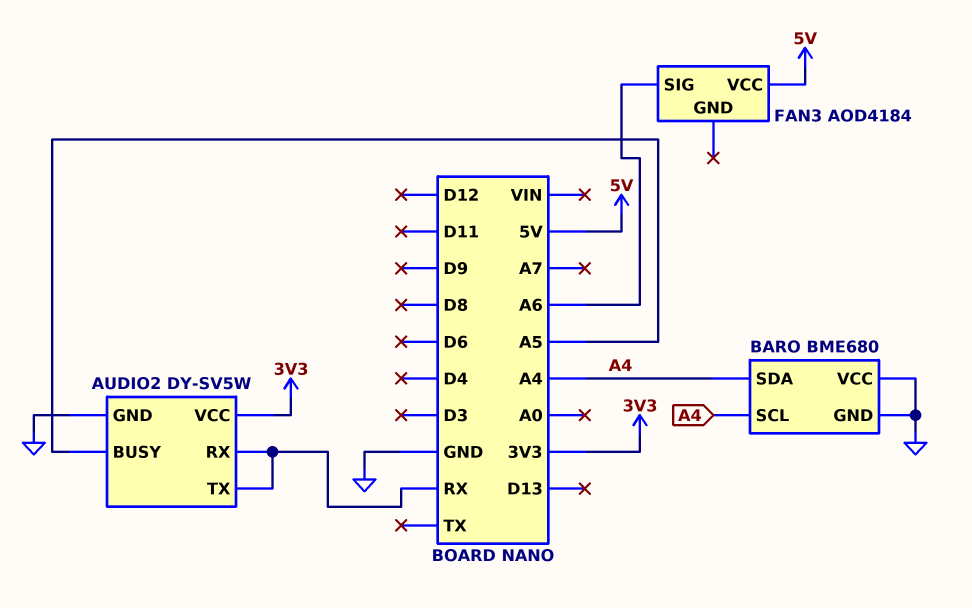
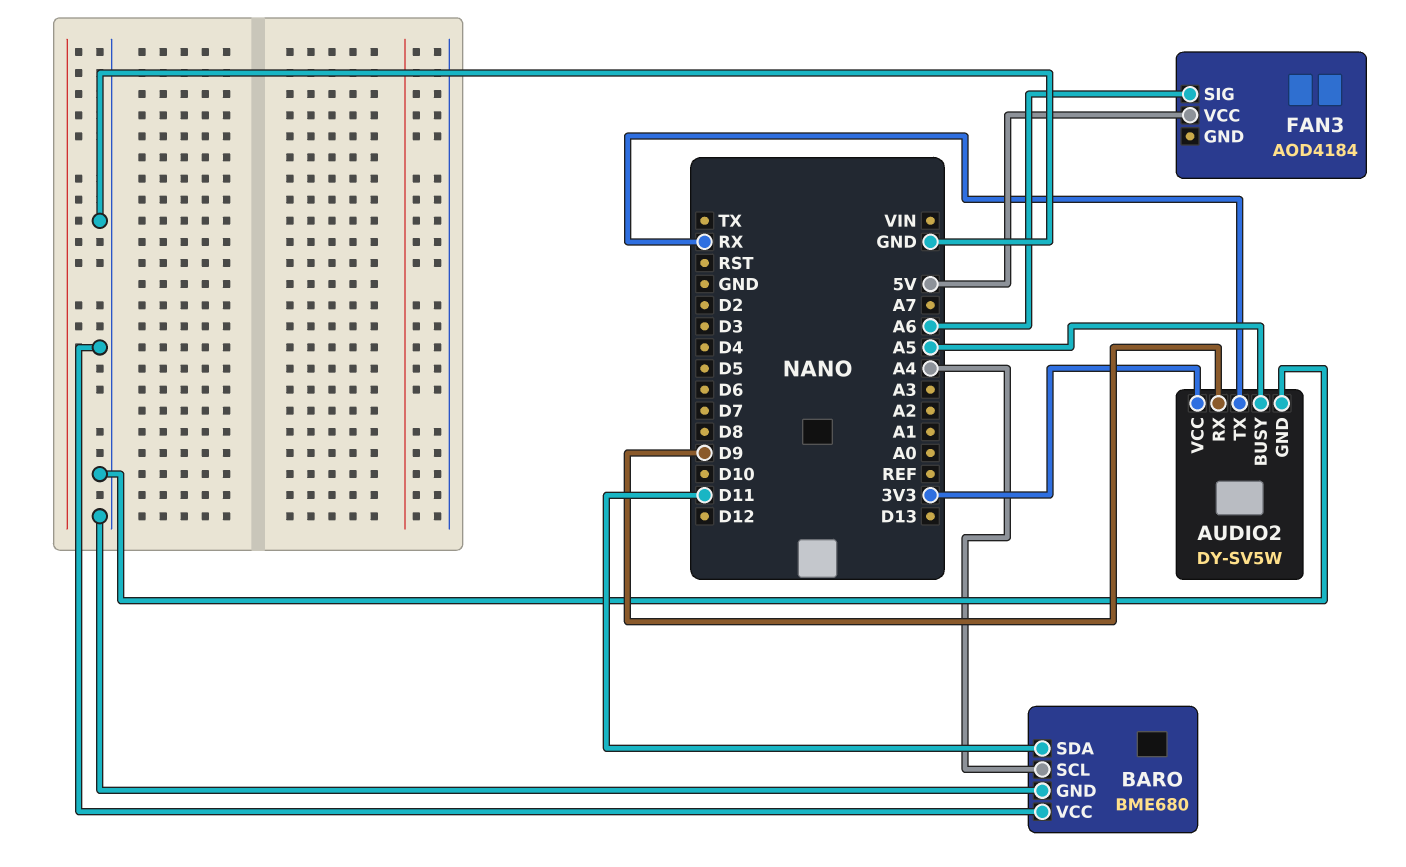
AUDIO2 pin RX: RX -> D9
BARO pin SDA: A4 -> D11

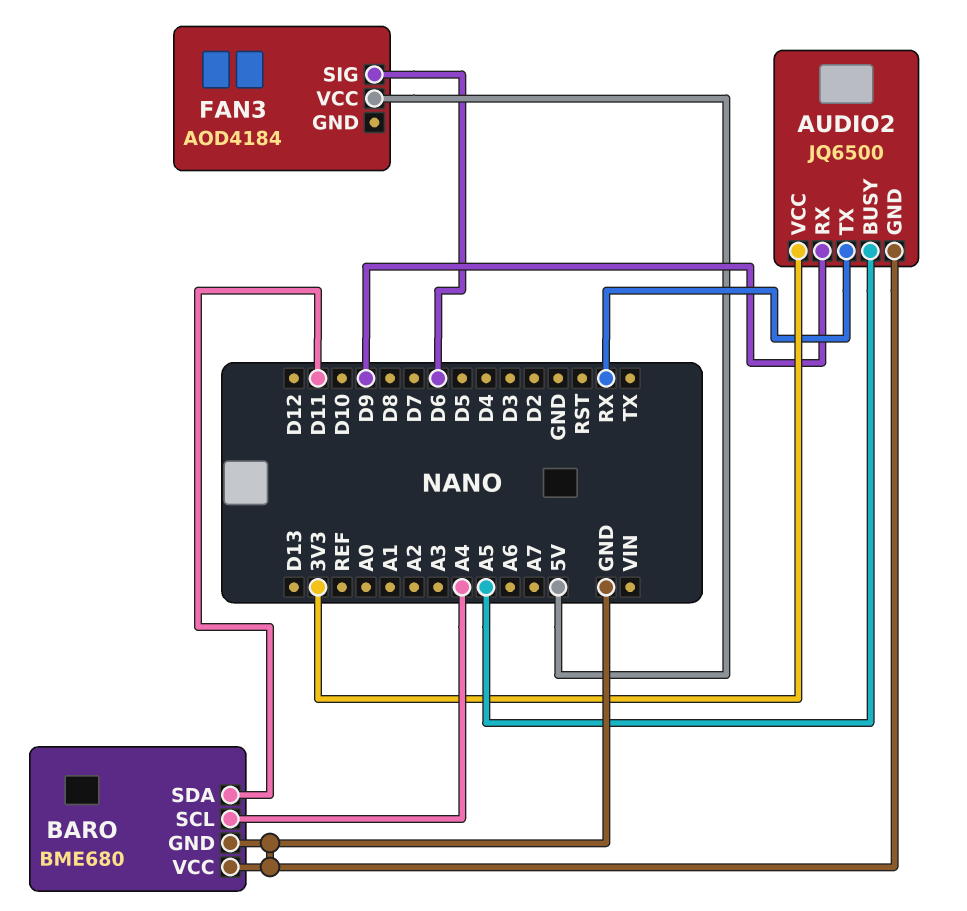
AUDIO2: DY-SV5W -> JQ6500
FAN3 pin SIG: A6 -> D6

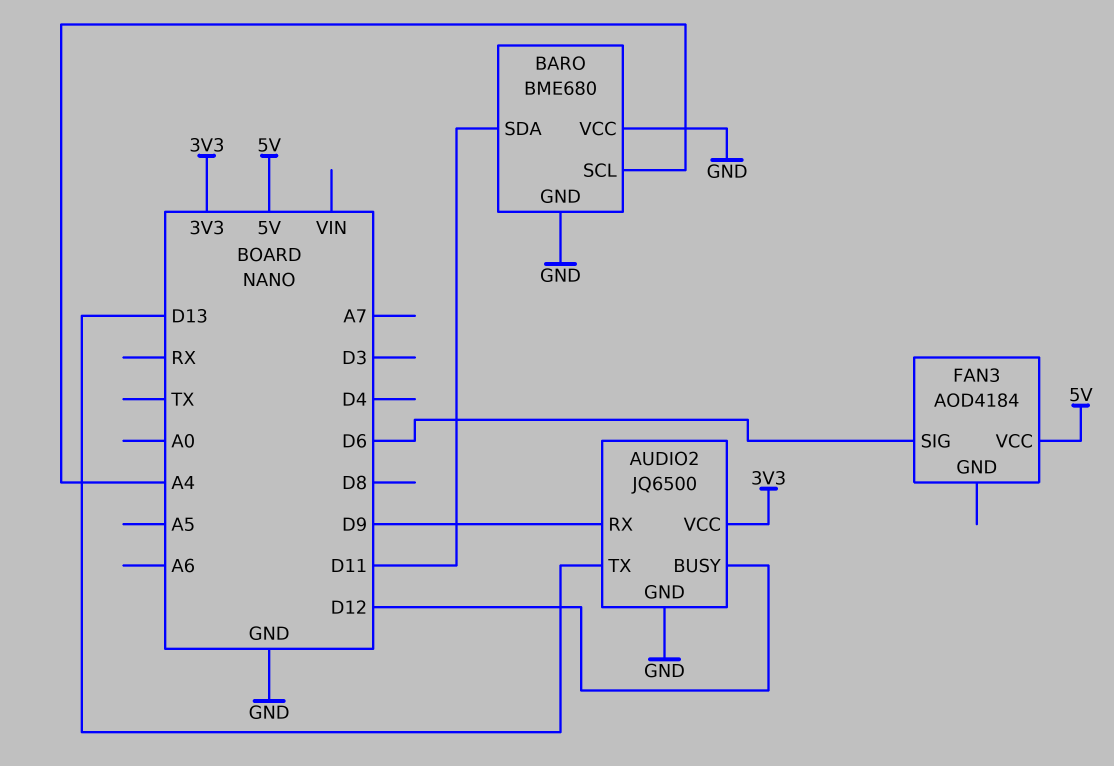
AUDIO2 pin BUSY: A5 -> D12
AUDIO2 pin TX: RX -> D13

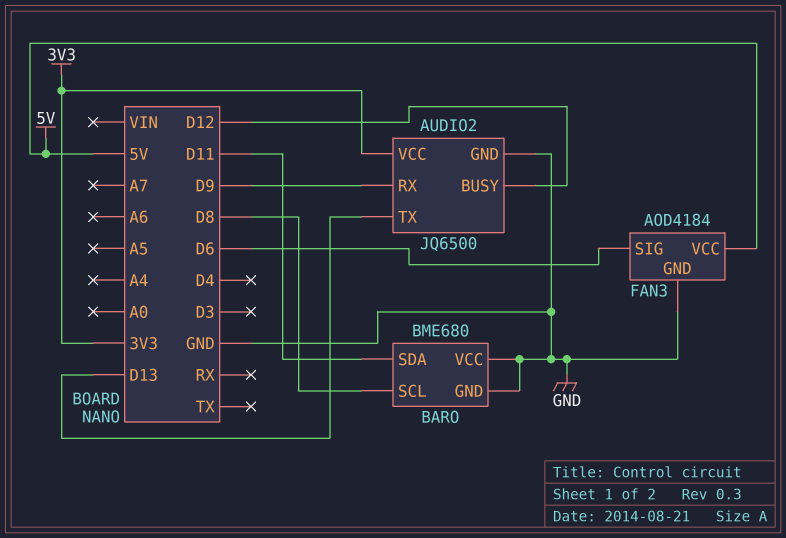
BARO pin SCL: A4 -> D8
FAN3 pin GND: none -> GND

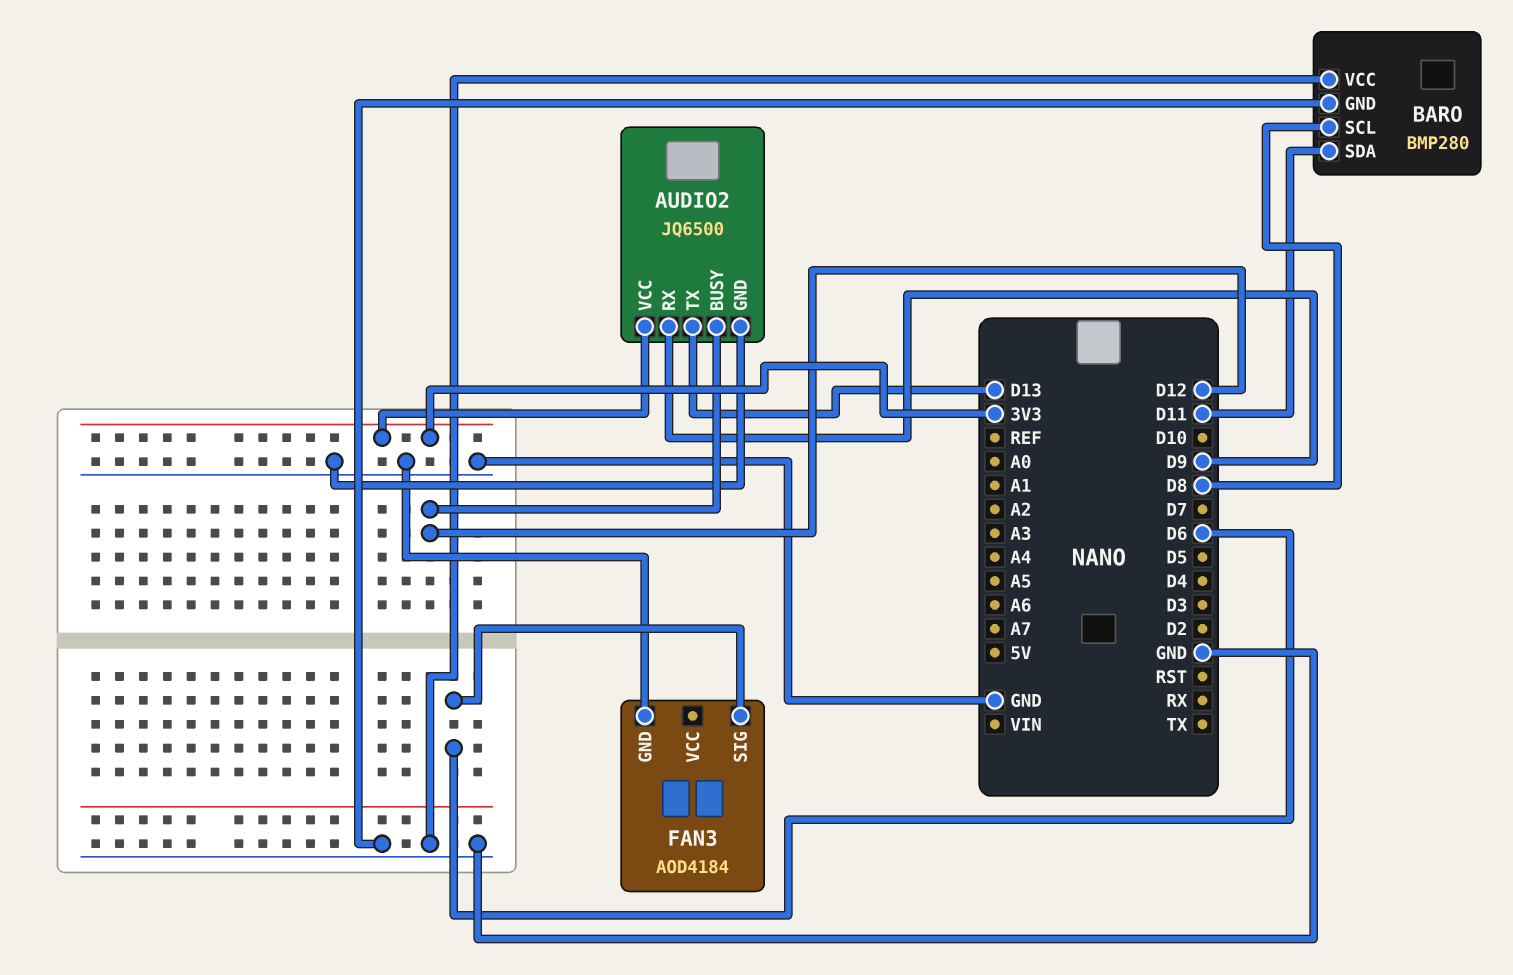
BARO: BME680 -> BMP280
FAN3 pin VCC: 5V -> none

